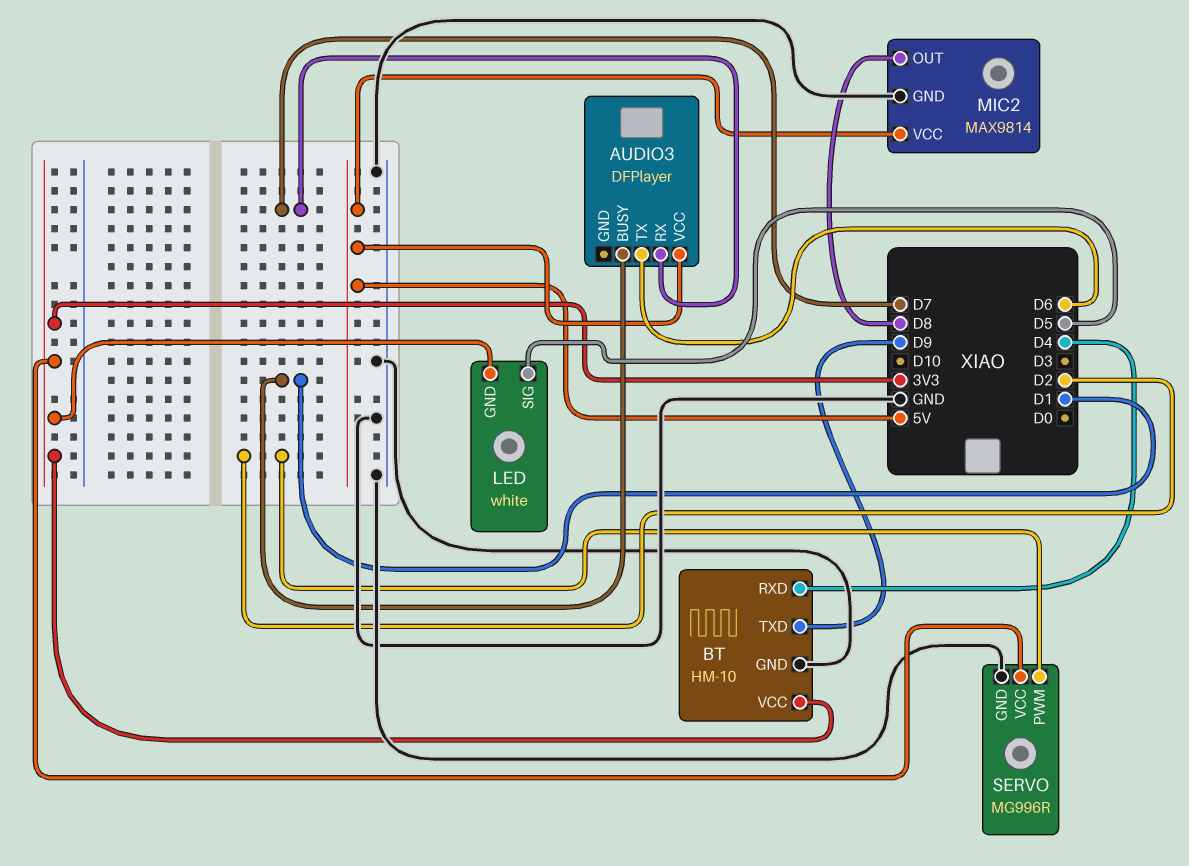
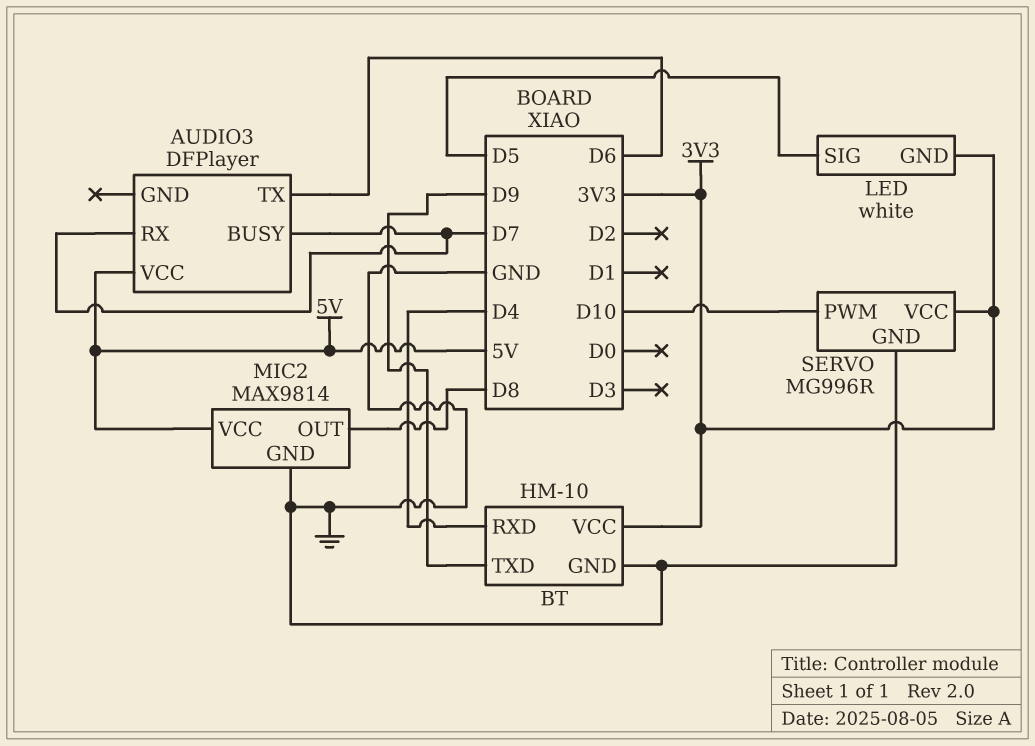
AUDIO3 pin BUSY: D1 -> D7
SERVO pin PWM: D2 -> D10

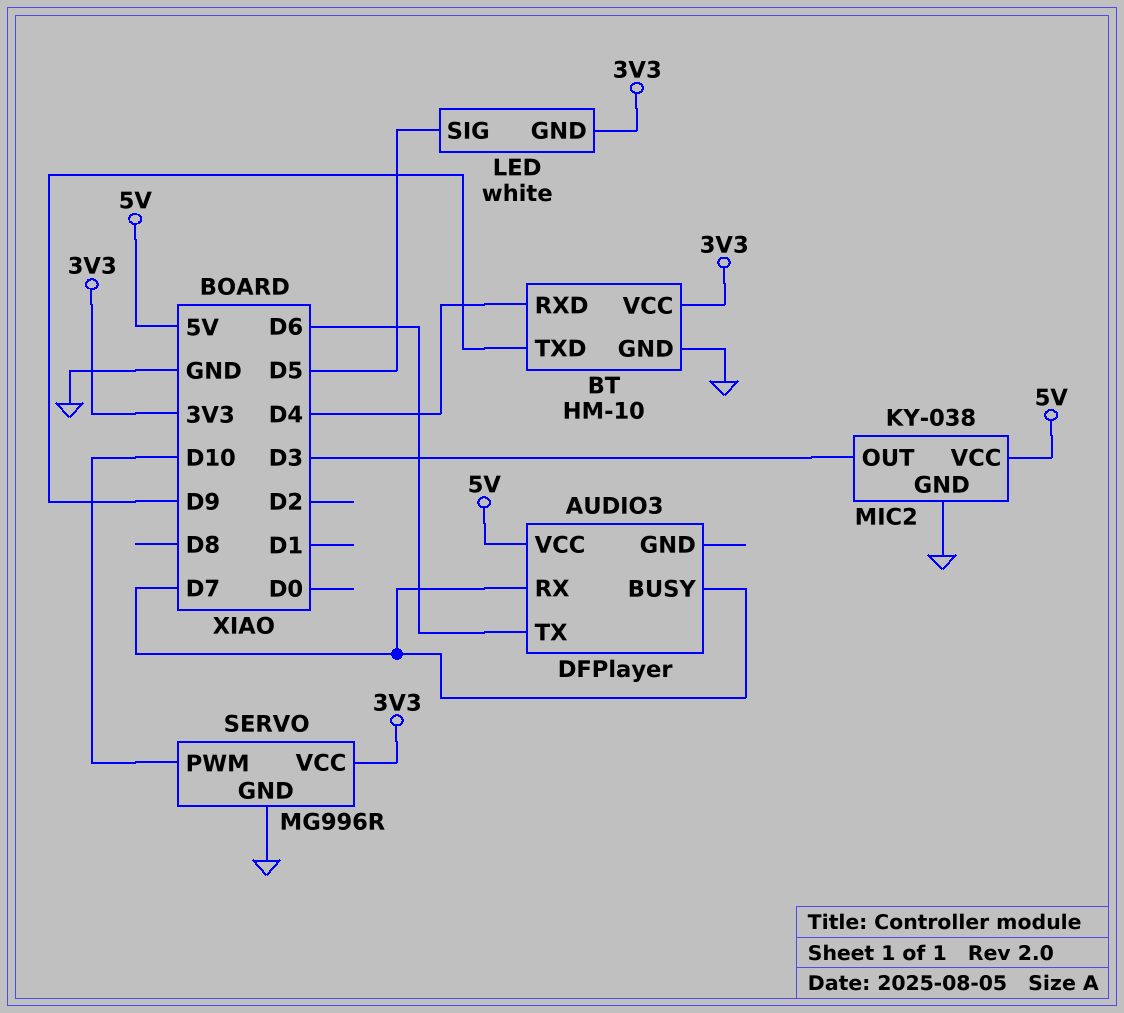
MIC2: MAX9814 -> KY-038
MIC2 pin OUT: D8 -> D3

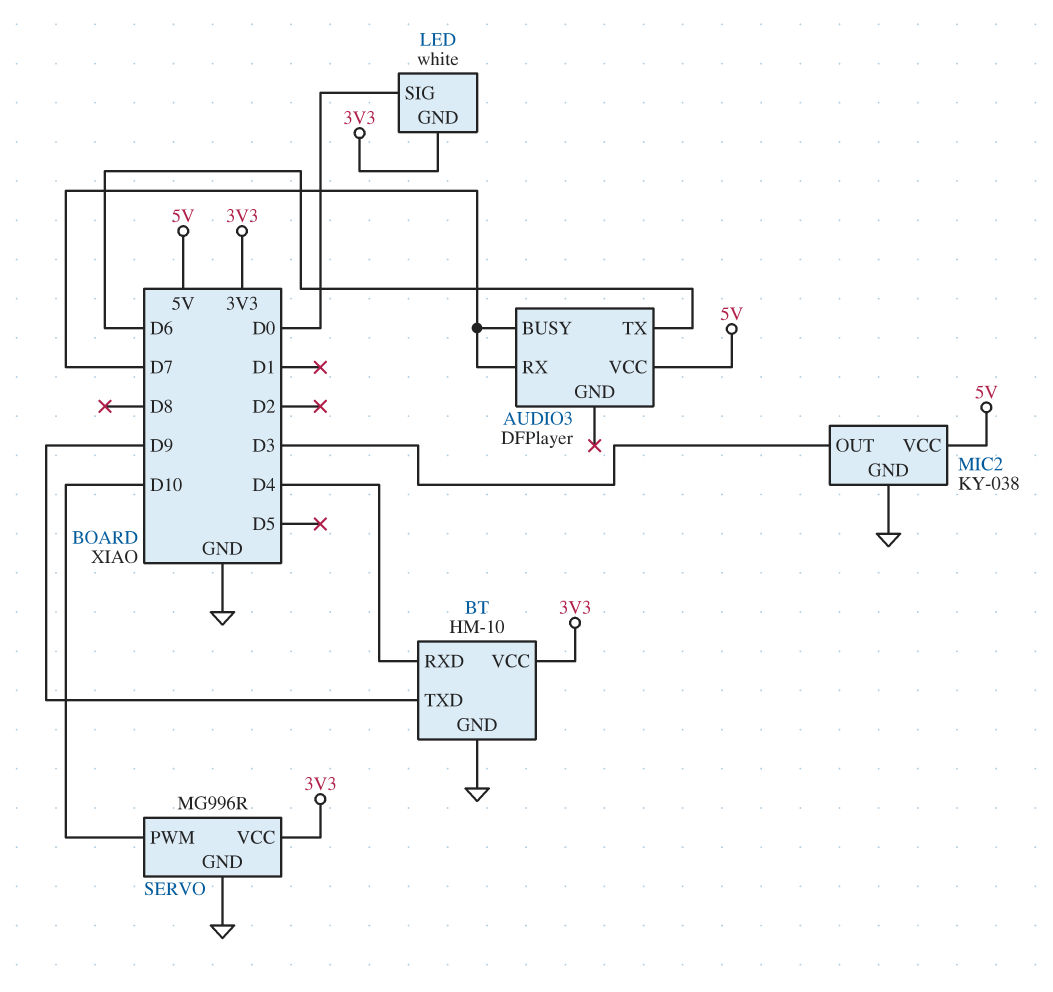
LED pin SIG: D5 -> D0

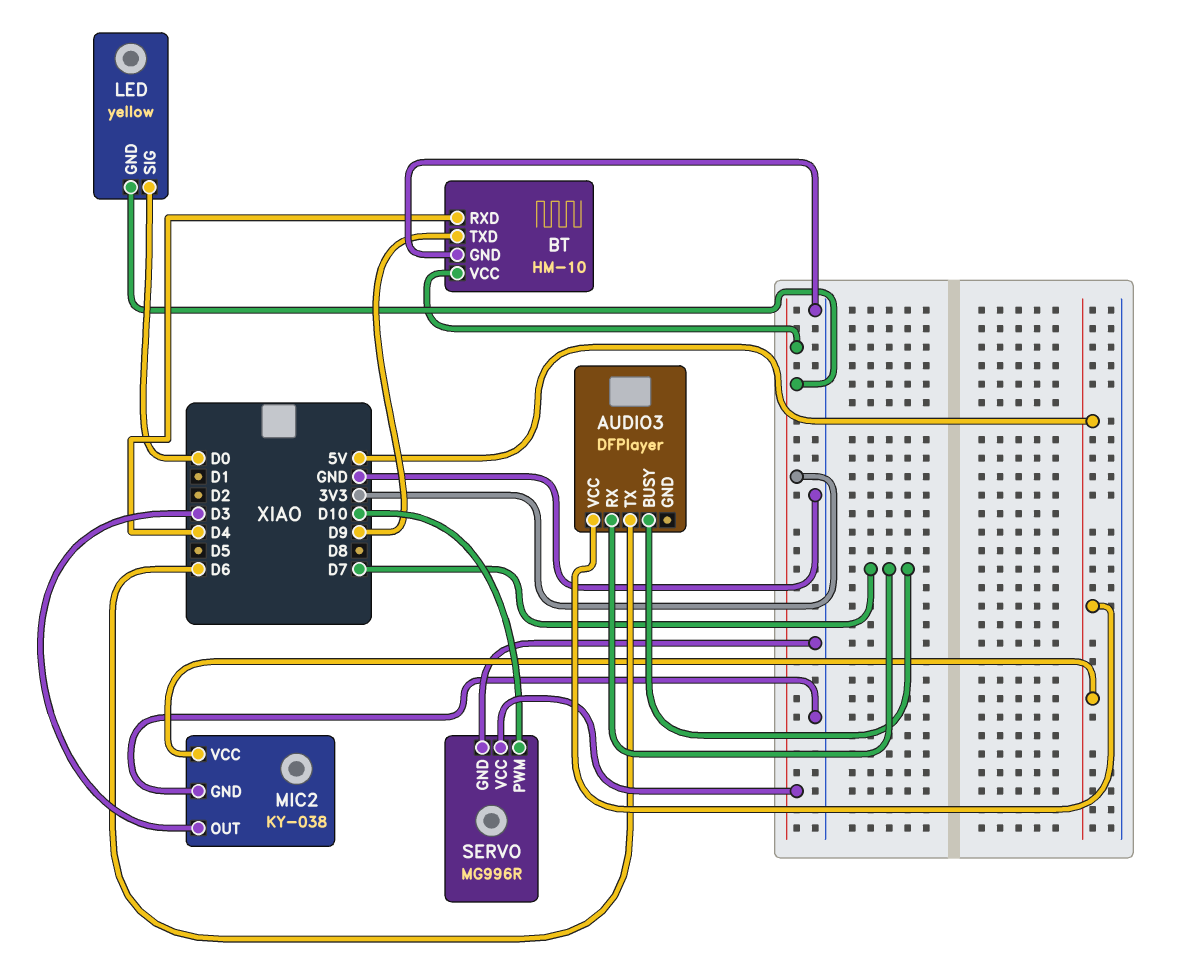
LED: white -> yellow

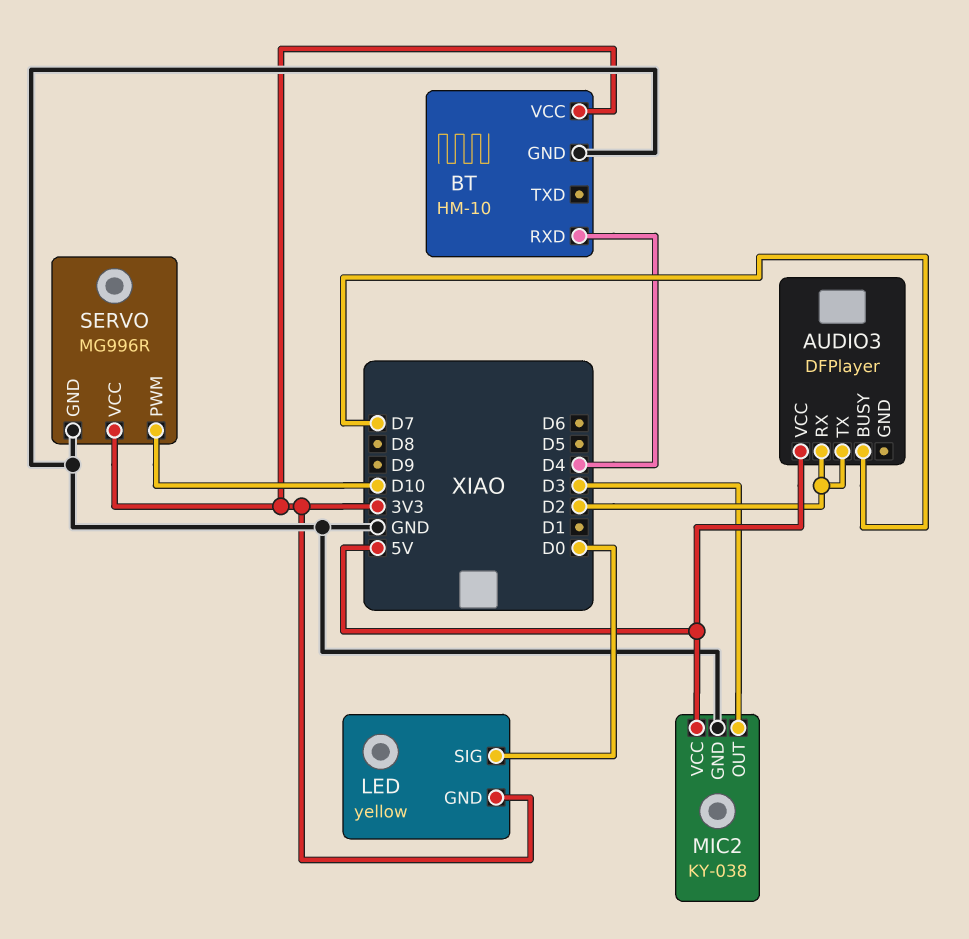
AUDIO3 pin RX: D7 -> D2
AUDIO3 pin TX: D6 -> D2
BT pin TXD: D9 -> none

